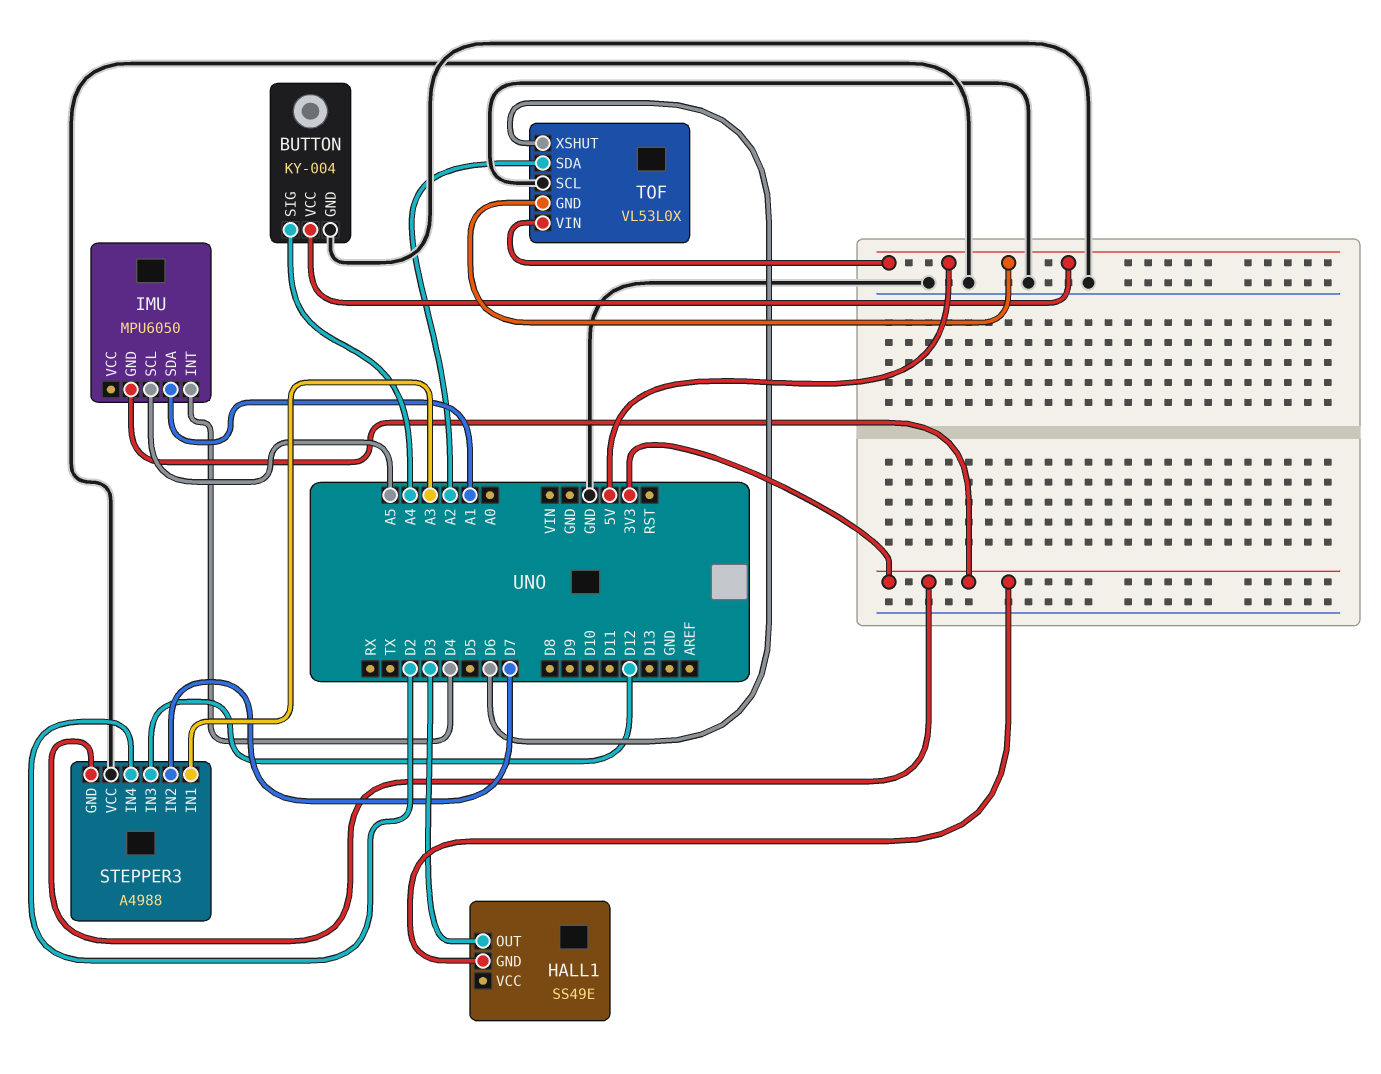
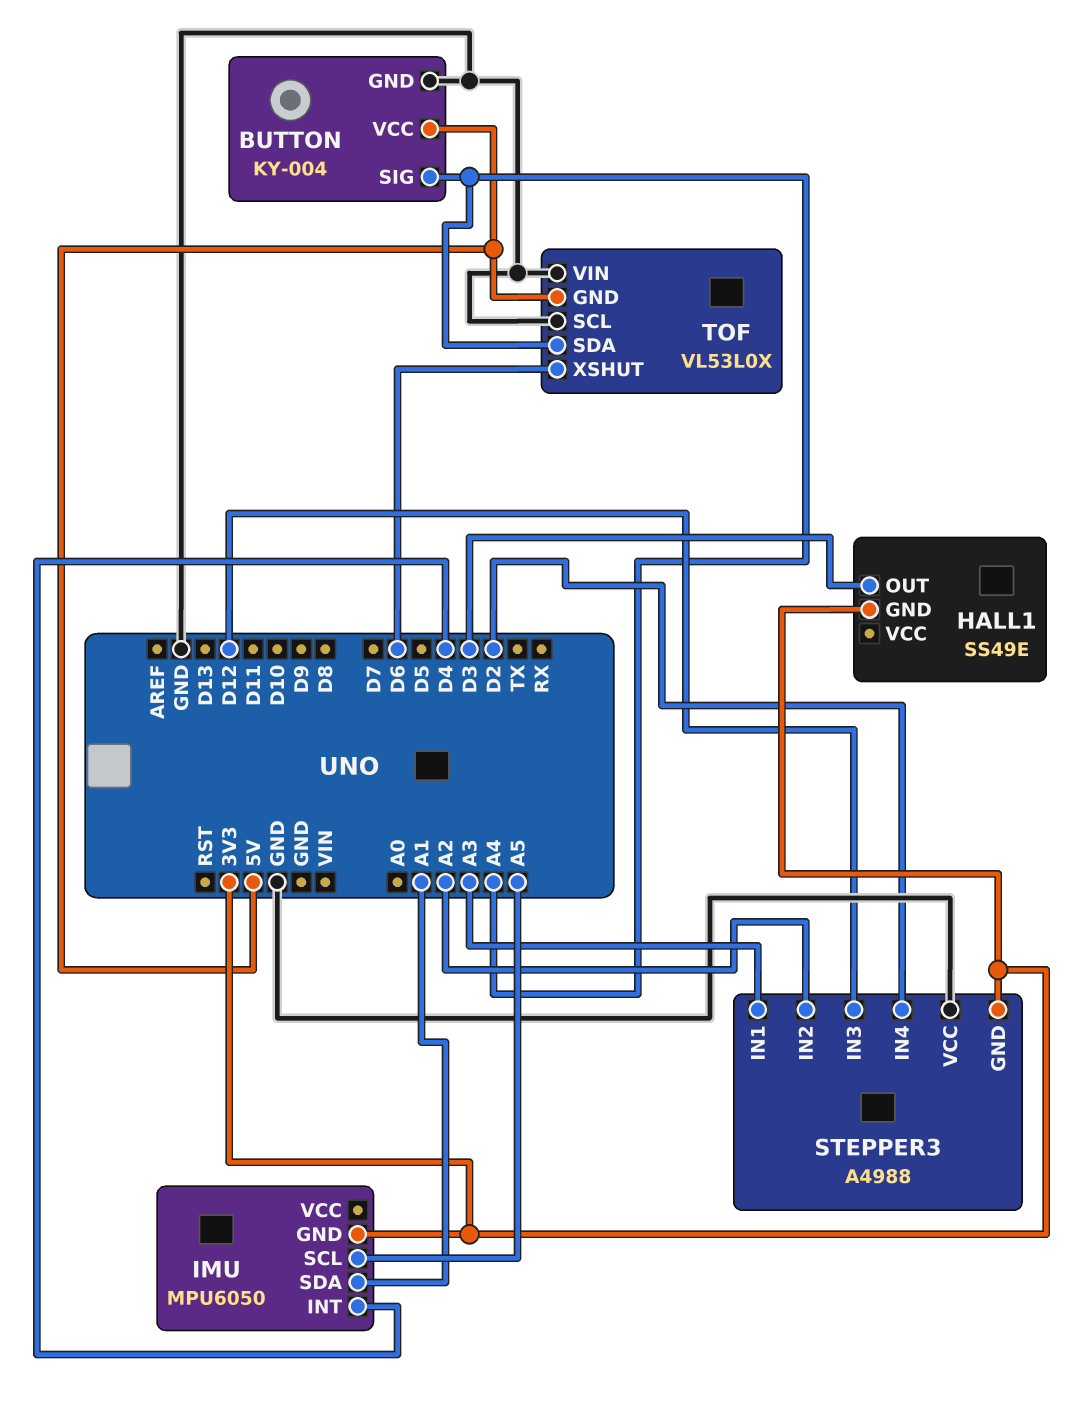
STEPPER3 pin IN2: D7 -> A2
TOF pin SDA: A2 -> A4
TOF pin VIN: 5V -> GND

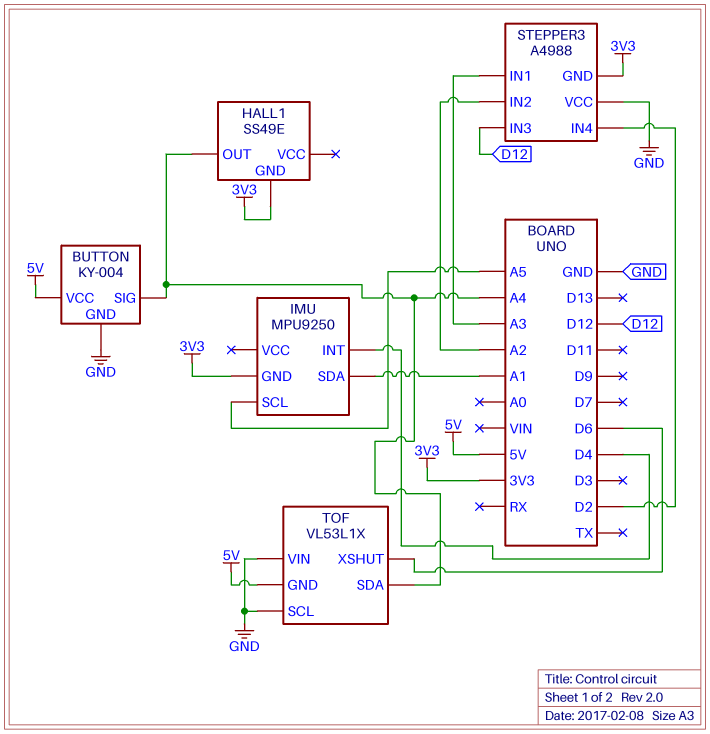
HALL1 pin OUT: D3 -> A4
IMU: MPU6050 -> MPU9250
TOF: VL53L0X -> VL53L1X

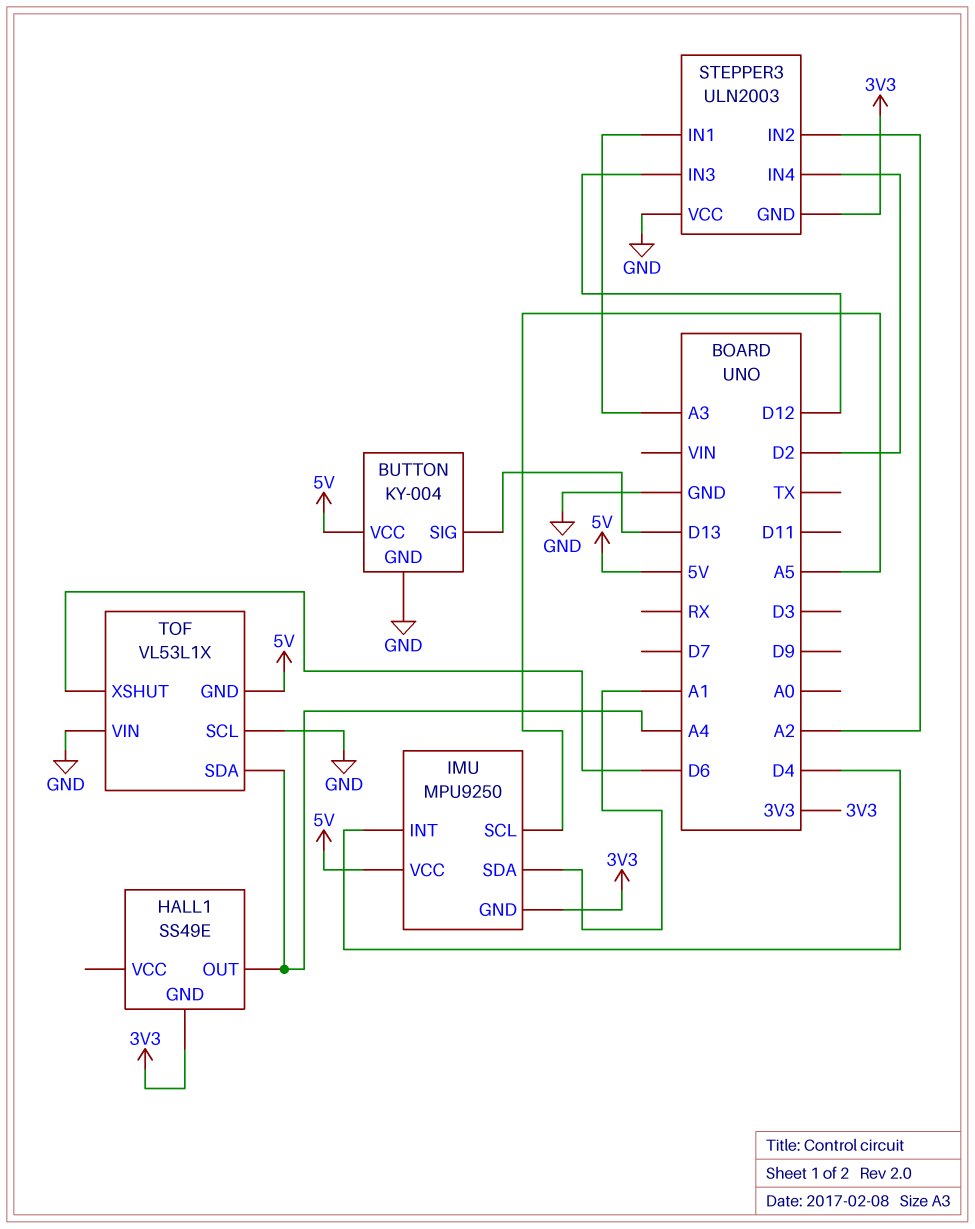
BUTTON pin SIG: A4 -> D13
IMU pin VCC: none -> 5V
STEPPER3: A4988 -> ULN2003

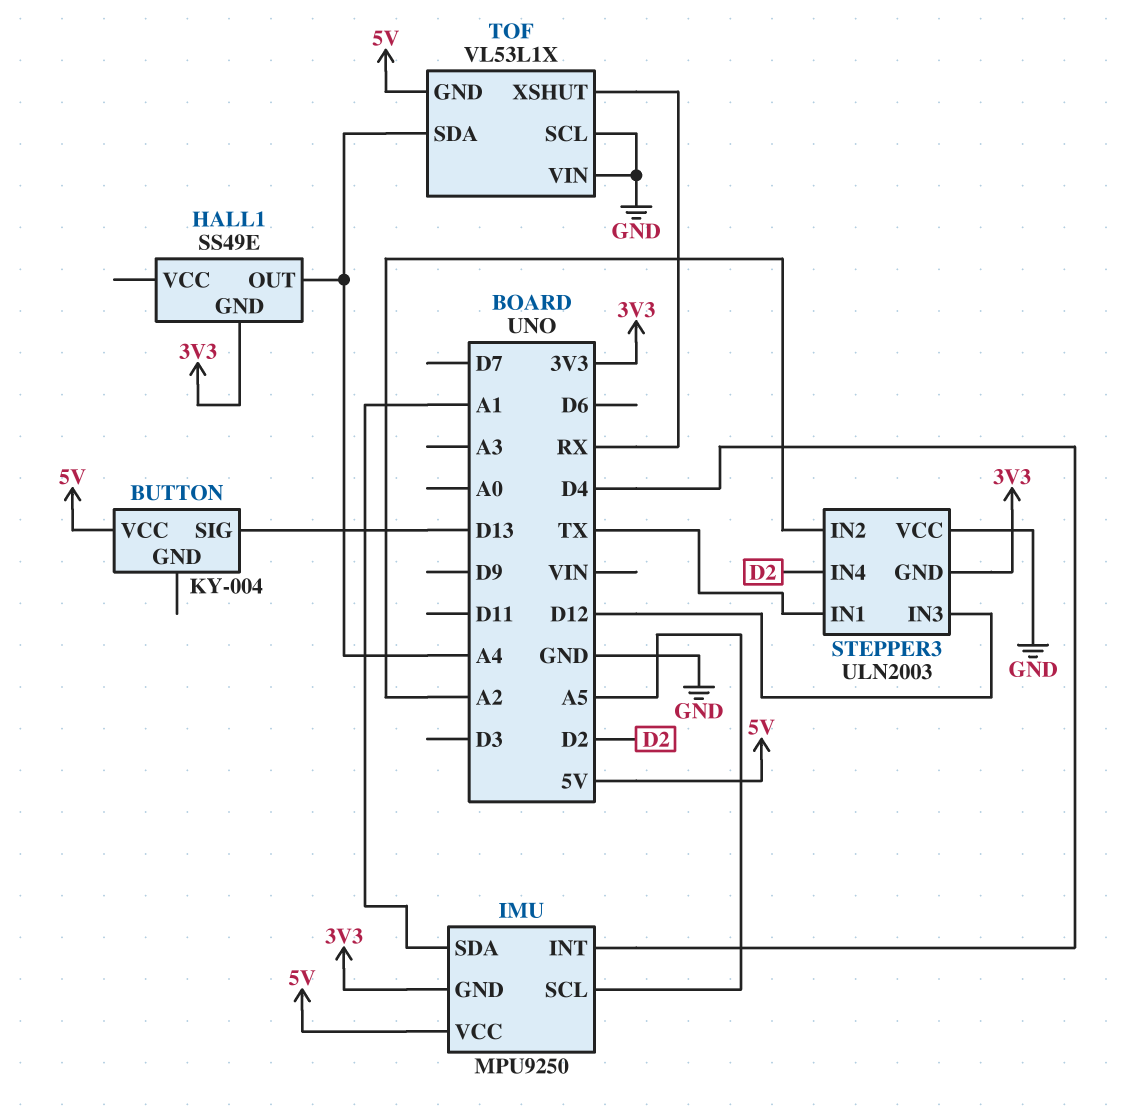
BUTTON pin GND: GND -> none
STEPPER3 pin IN1: A3 -> TX
TOF pin XSHUT: D6 -> RX

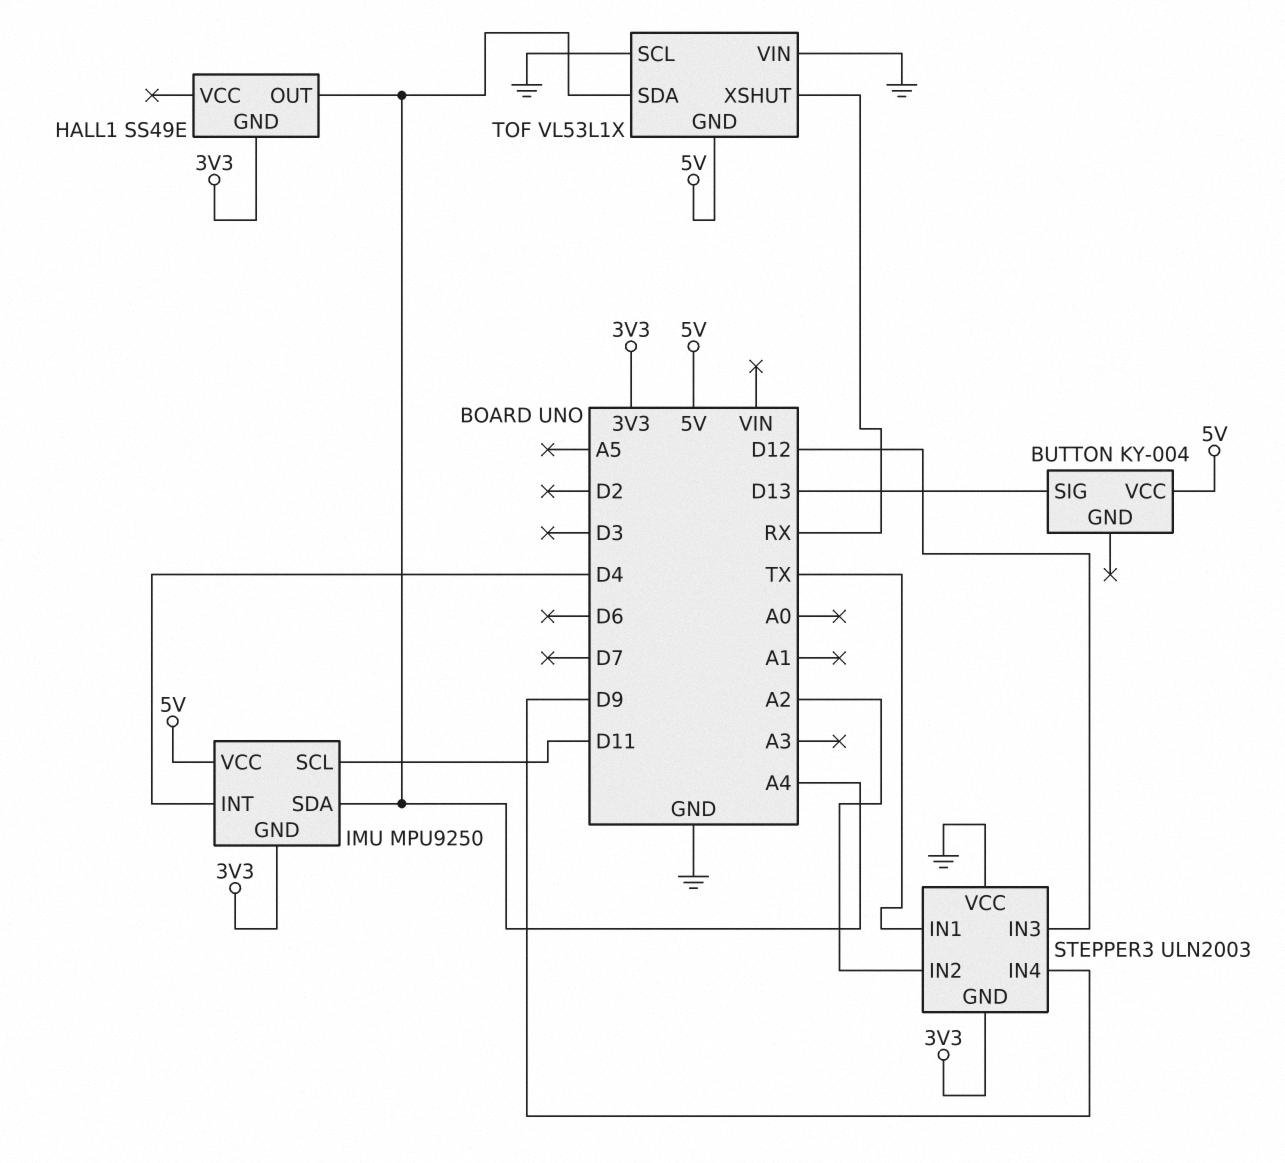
IMU pin SCL: A5 -> D11
IMU pin SDA: A1 -> A4
STEPPER3 pin IN4: D2 -> D9

